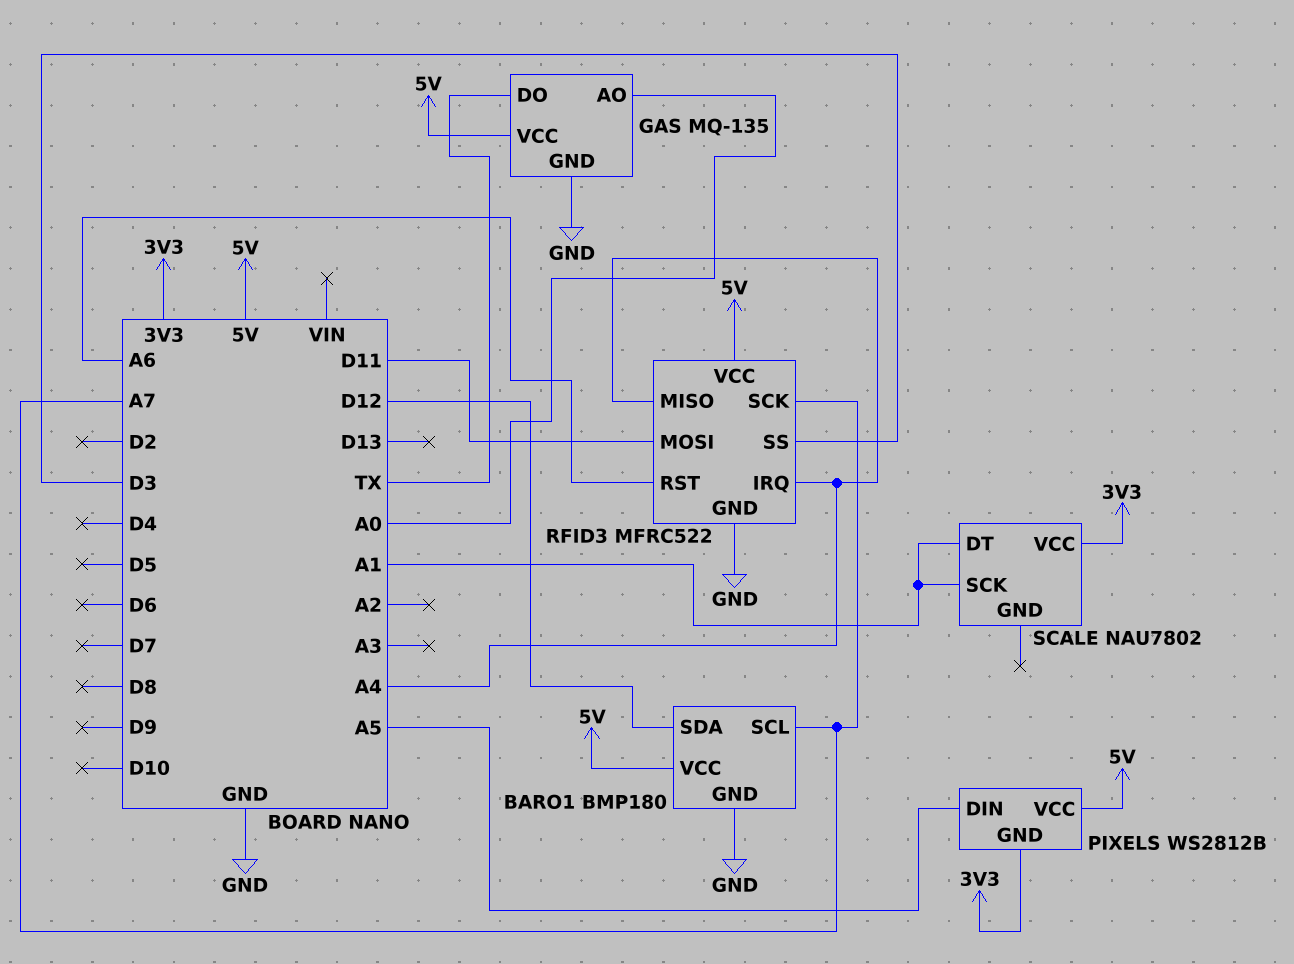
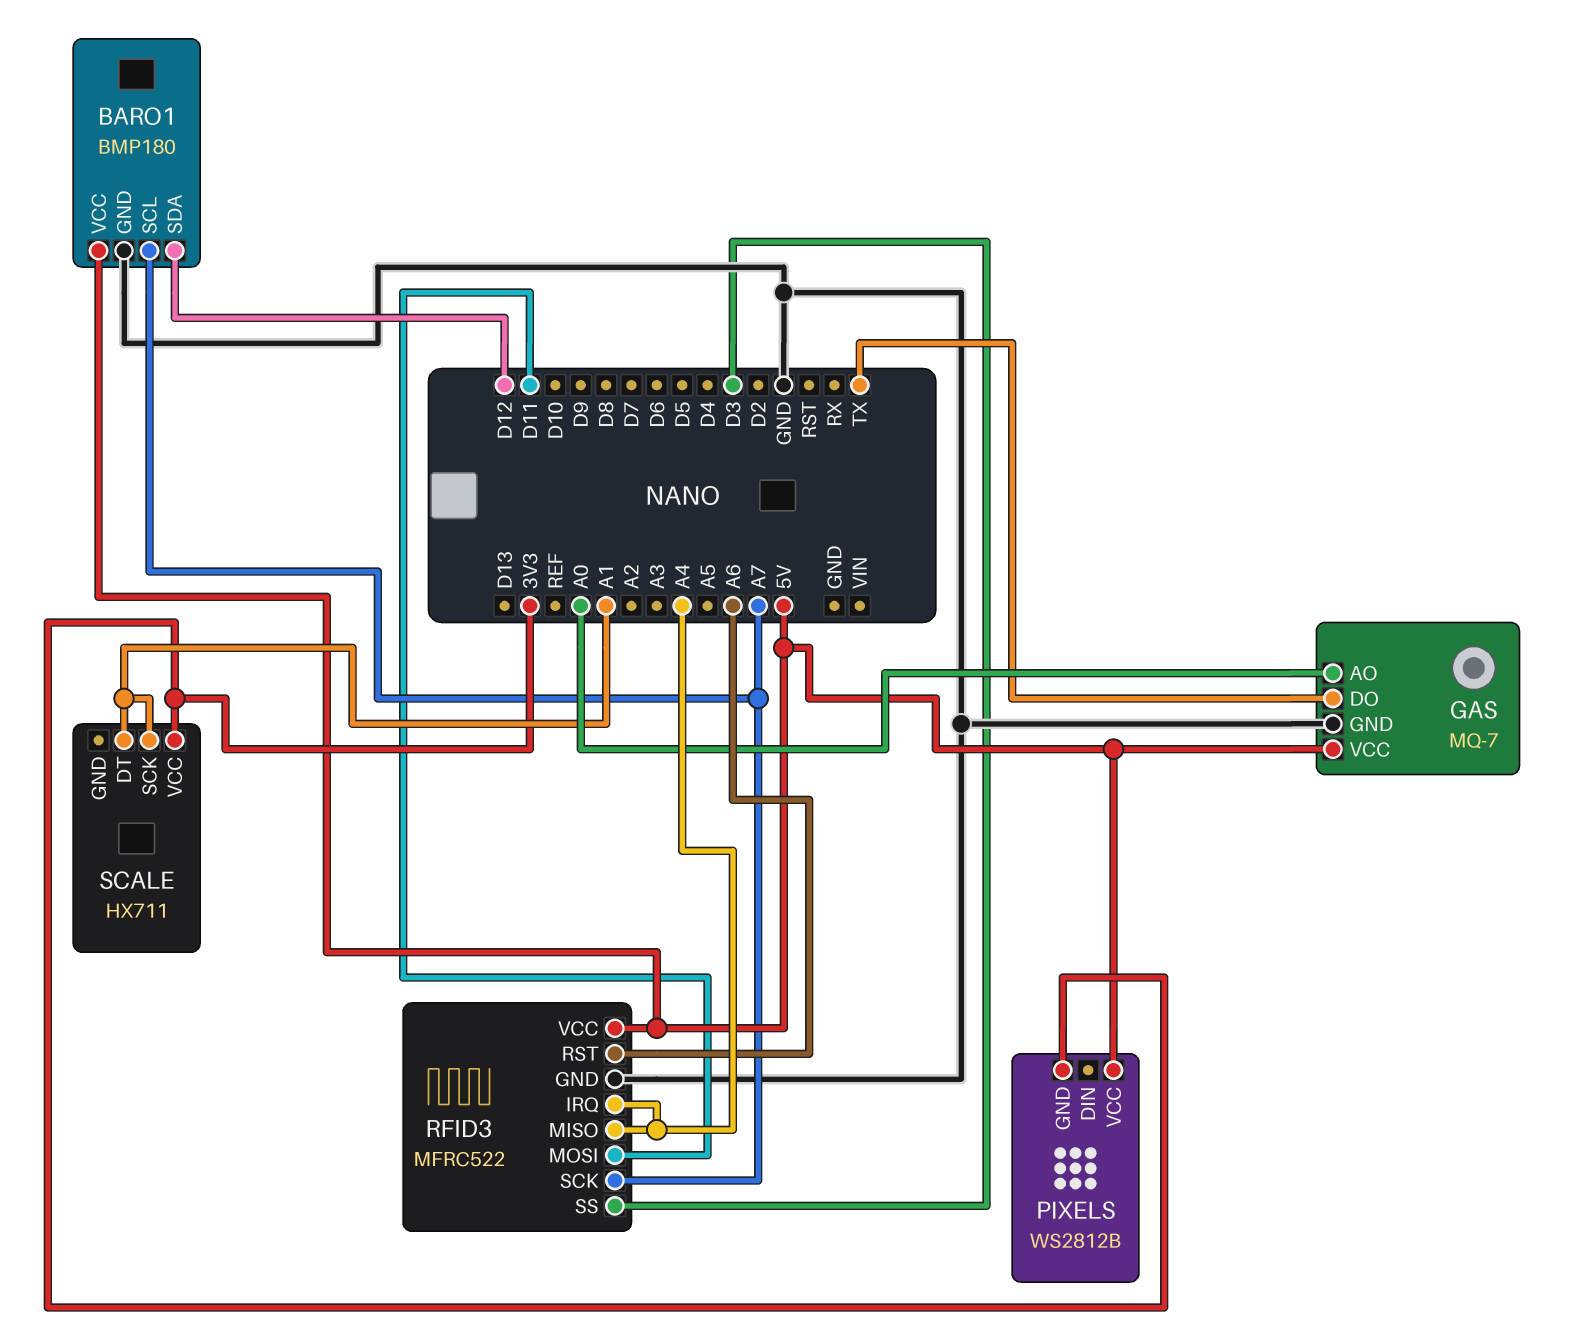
GAS: MQ-135 -> MQ-7
PIXELS pin DIN: A5 -> none
SCALE: NAU7802 -> HX711

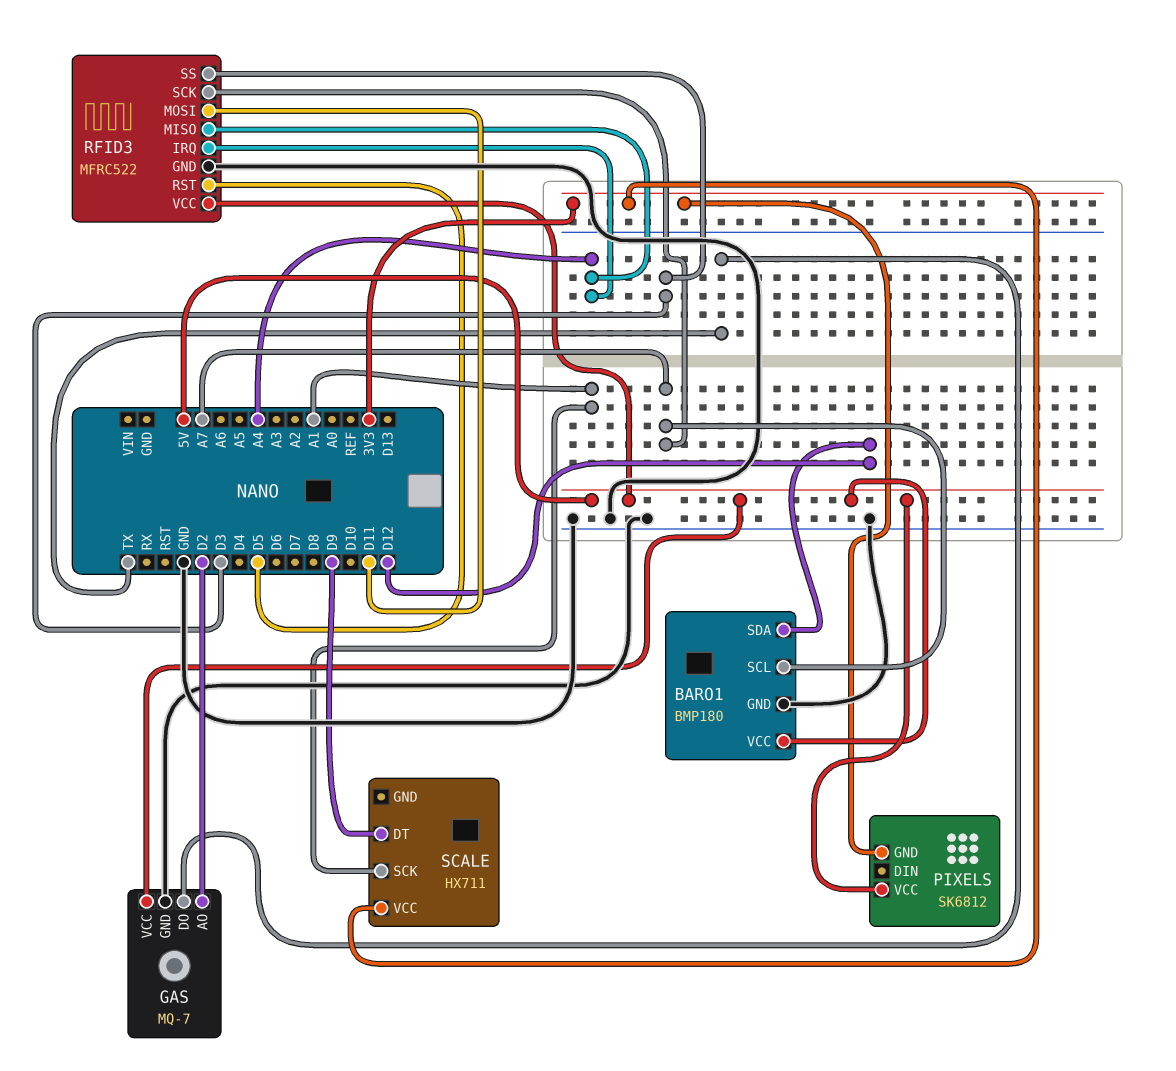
GAS pin AO: A0 -> D2
PIXELS: WS2812B -> SK6812
RFID3 pin RST: A6 -> D5
SCALE pin DT: A1 -> D9

